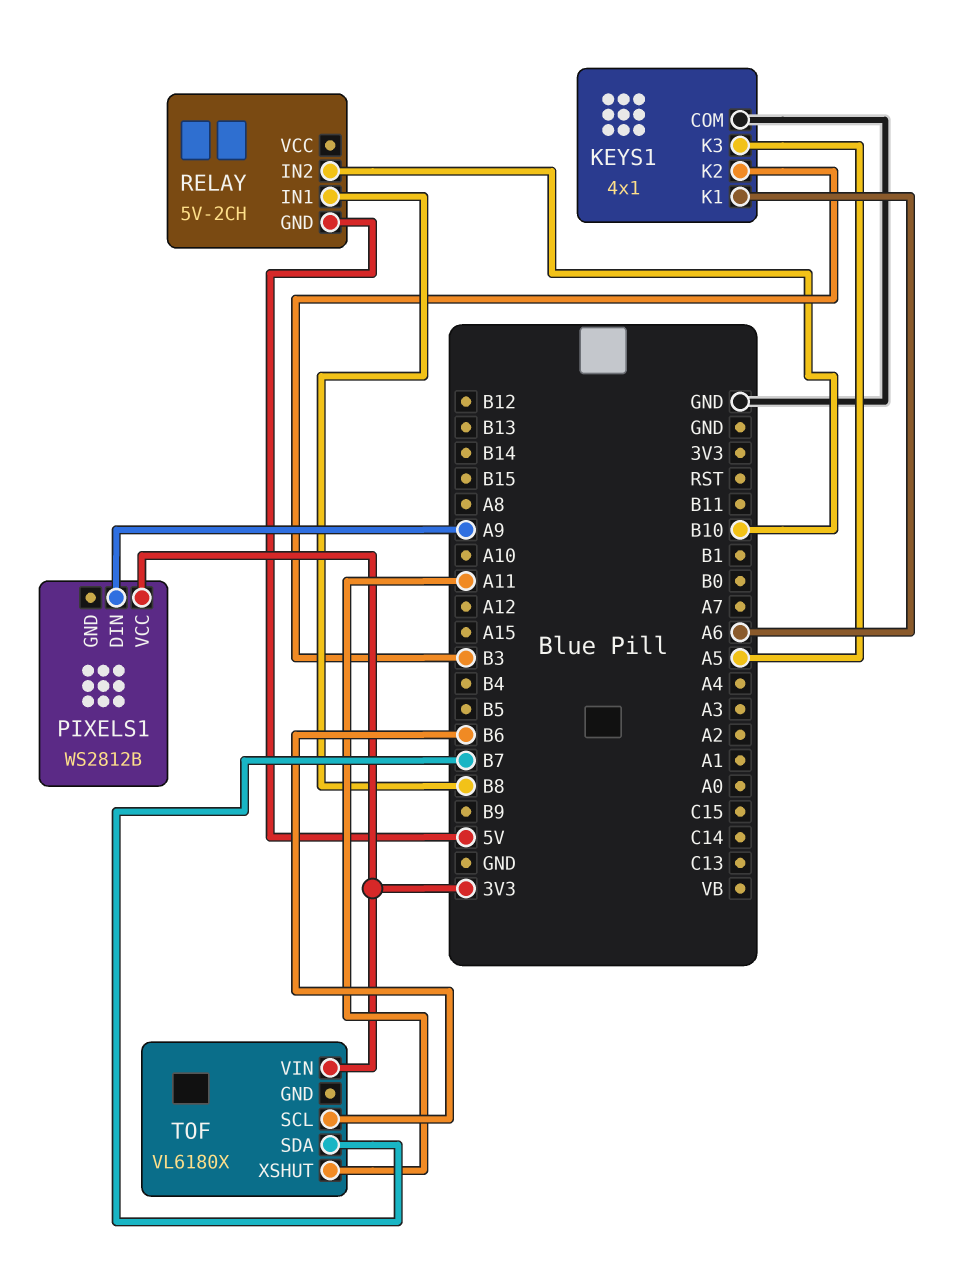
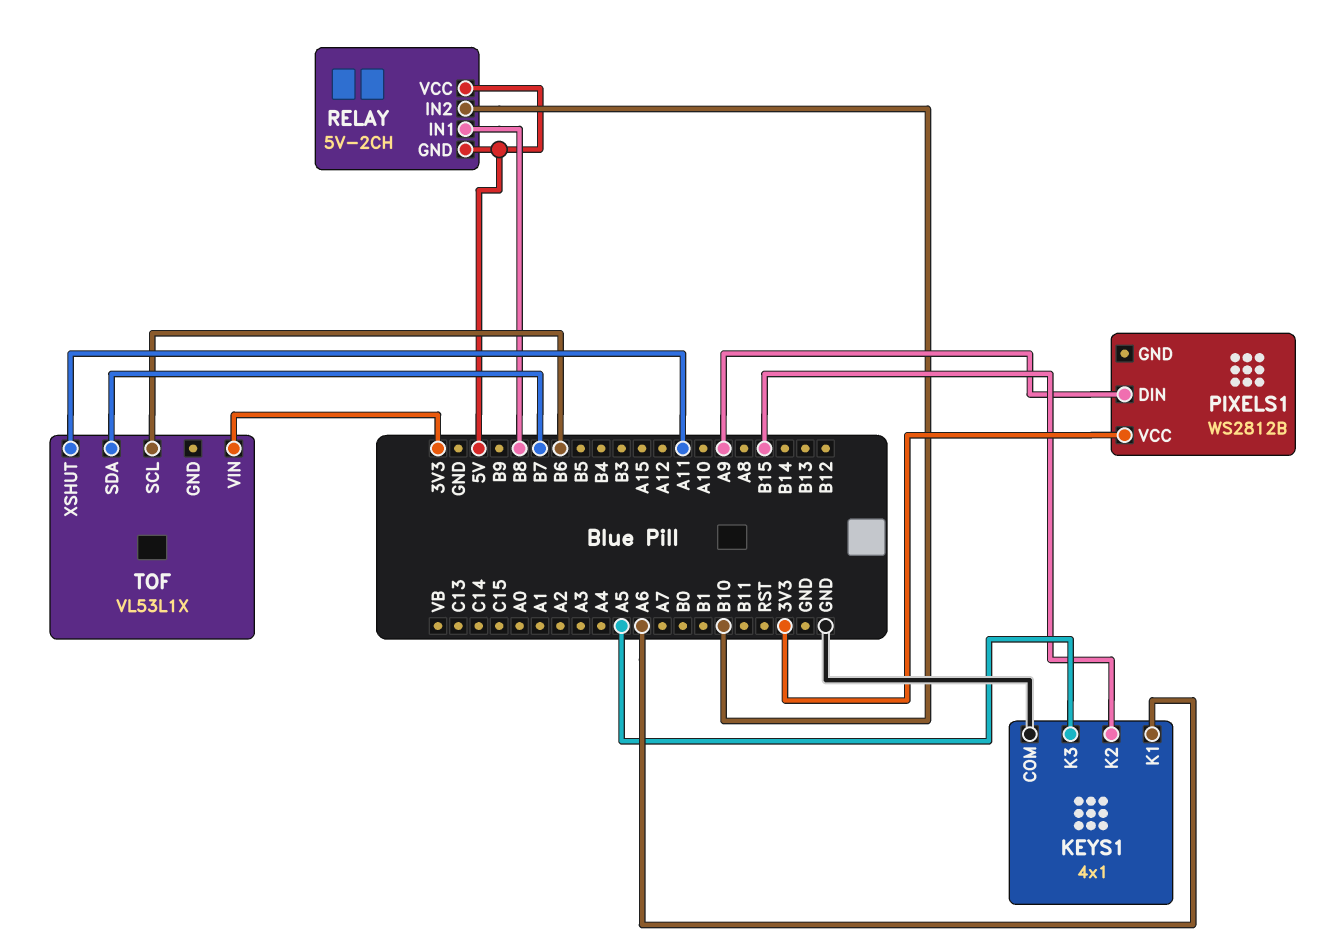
KEYS1 pin K2: B3 -> B15
RELAY pin VCC: none -> 5V
TOF: VL6180X -> VL53L1X

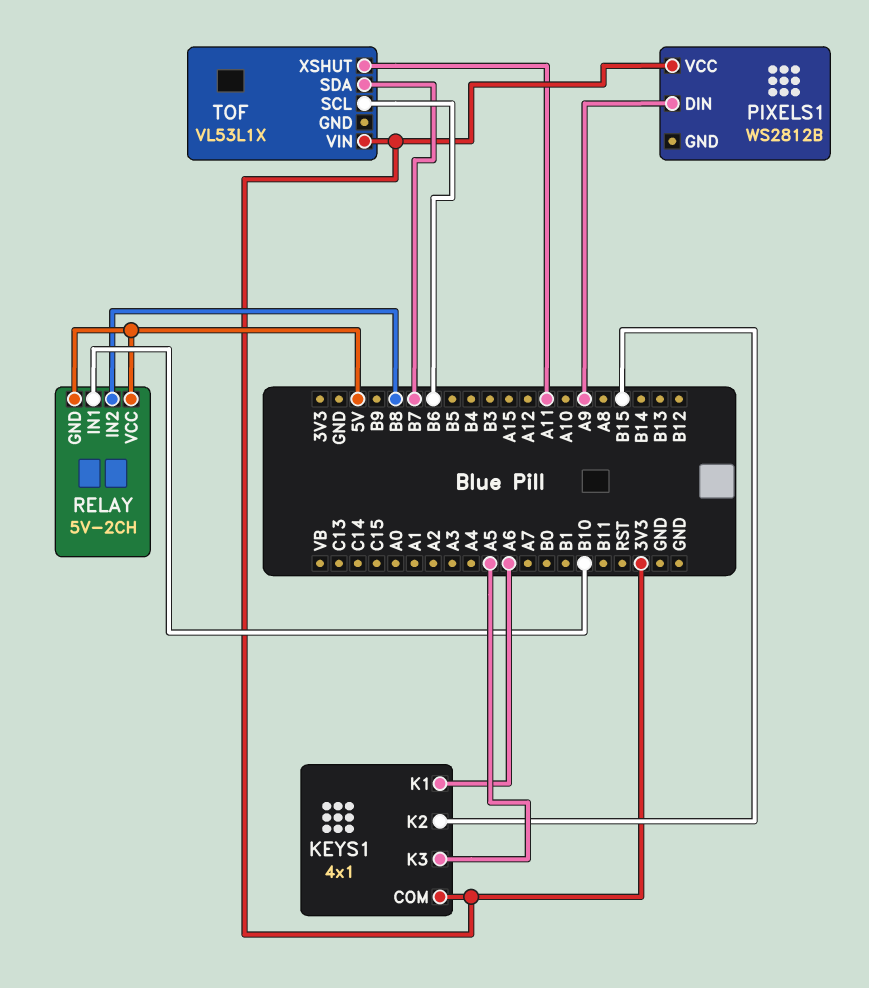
KEYS1 pin COM: GND -> 3V3
RELAY pin IN1: B8 -> B10
RELAY pin IN2: B10 -> B8

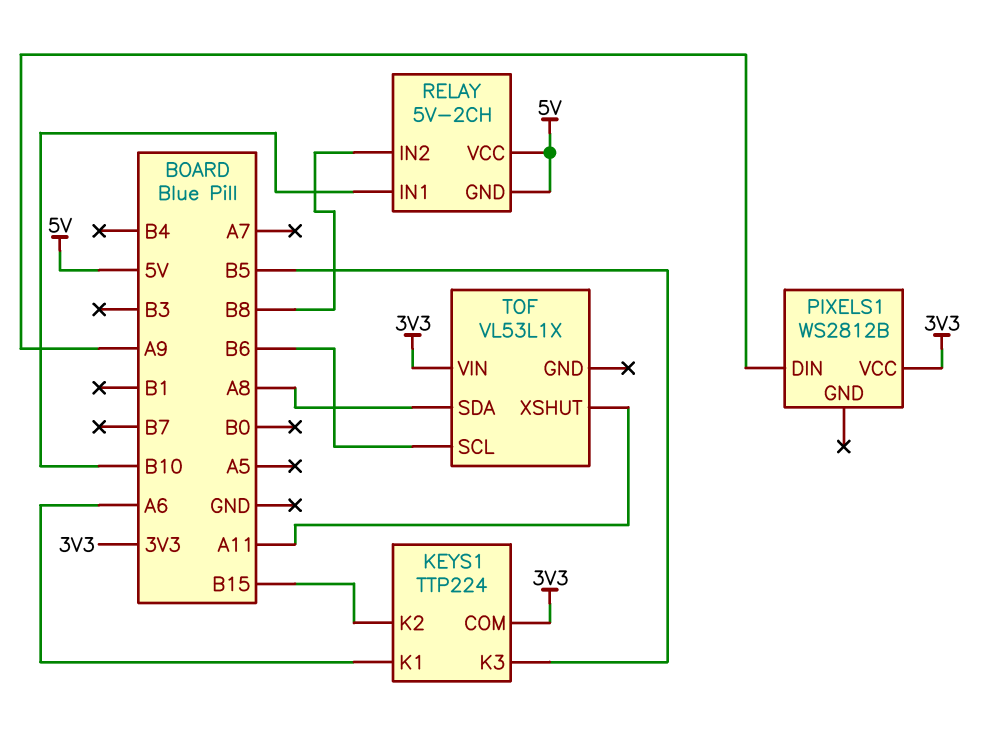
KEYS1: 4x1 -> TTP224
KEYS1 pin K3: A5 -> B5
TOF pin SDA: B7 -> A8

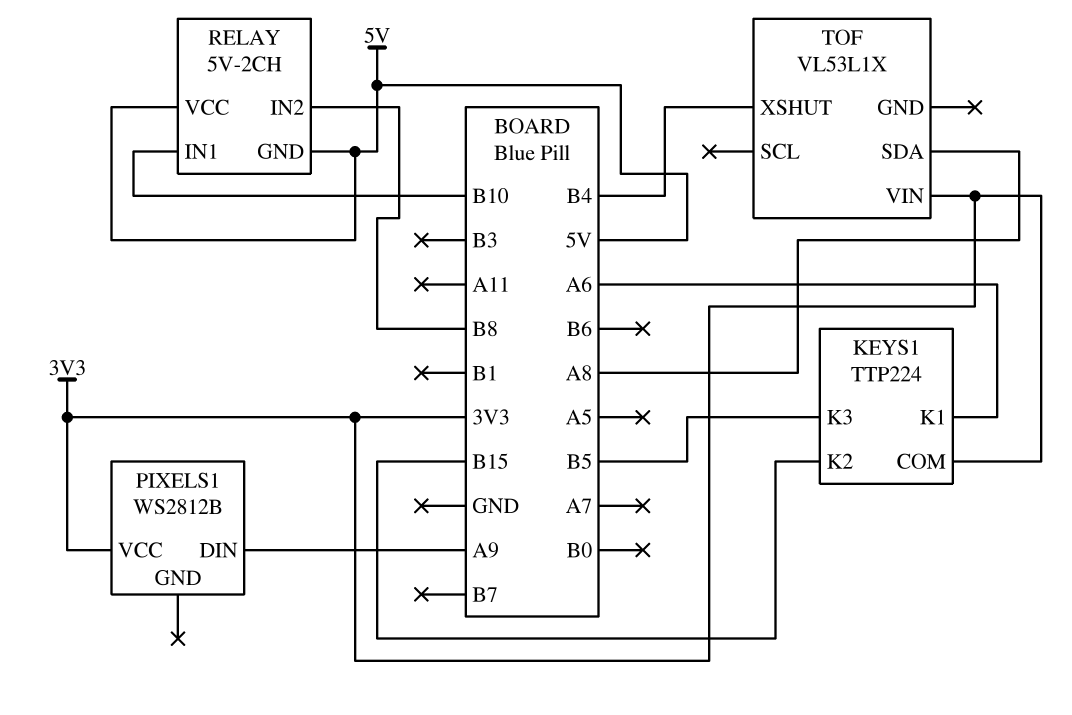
TOF pin SCL: B6 -> none
TOF pin XSHUT: A11 -> B4

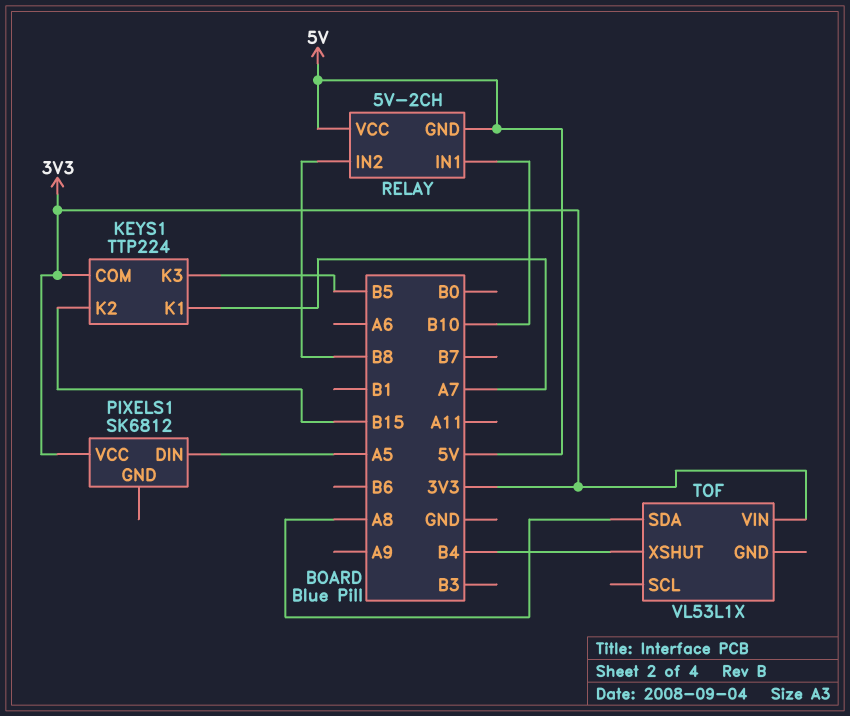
KEYS1 pin K1: A6 -> A7
PIXELS1: WS2812B -> SK6812
PIXELS1 pin DIN: A9 -> A5

